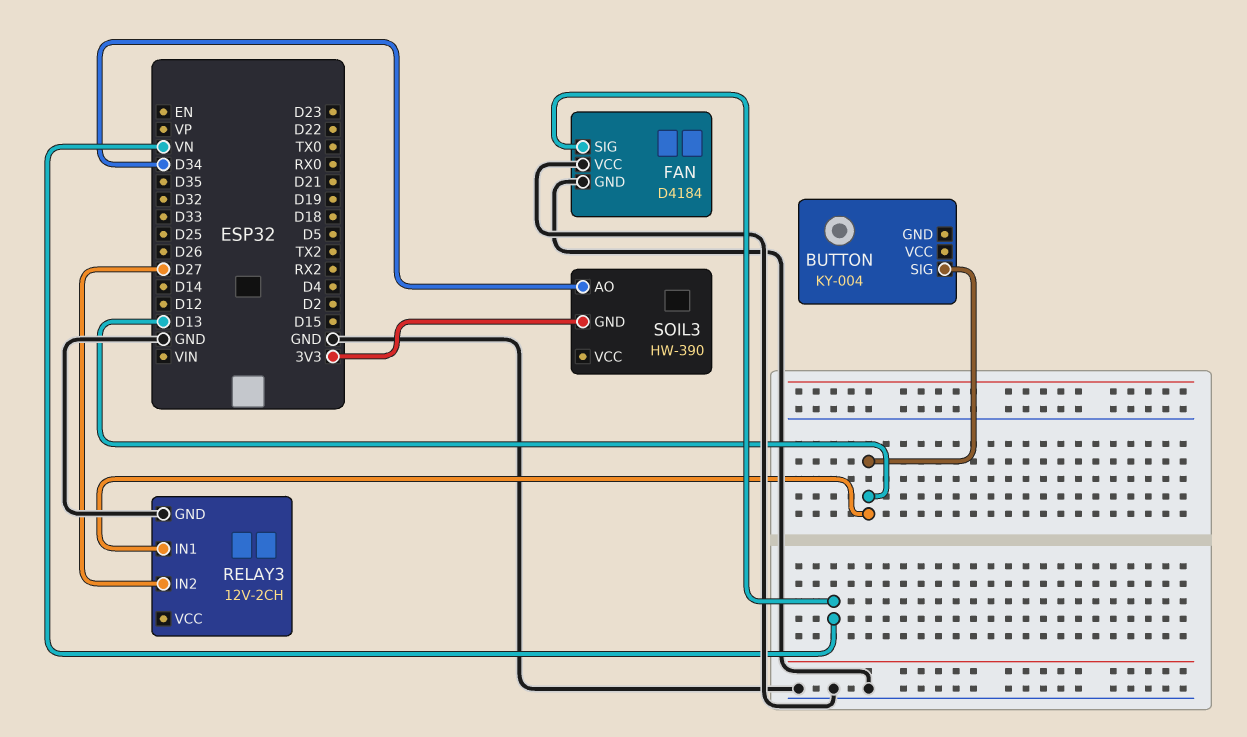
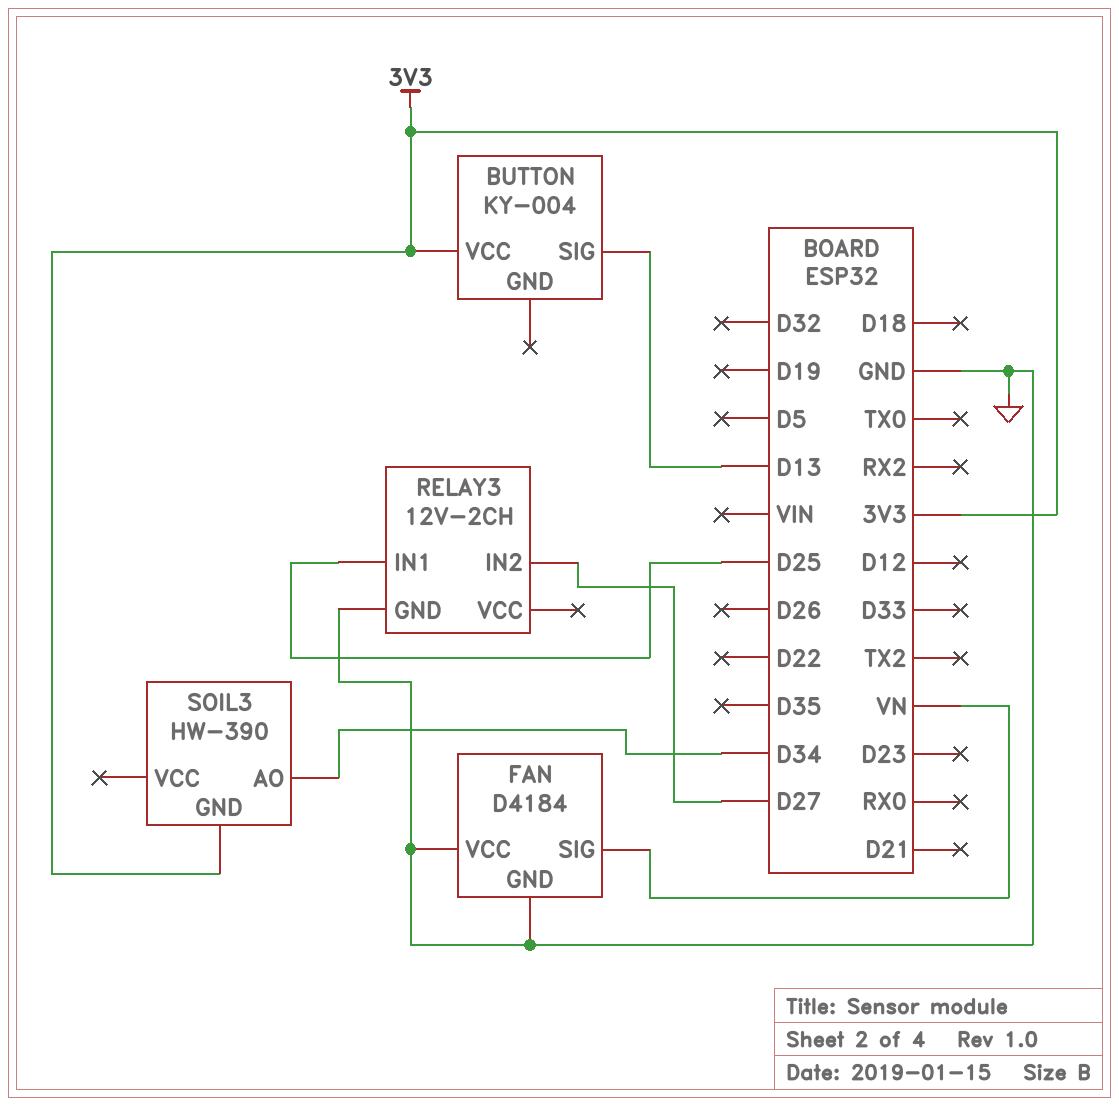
BUTTON pin VCC: none -> 3V3
RELAY3 pin IN1: D13 -> D25

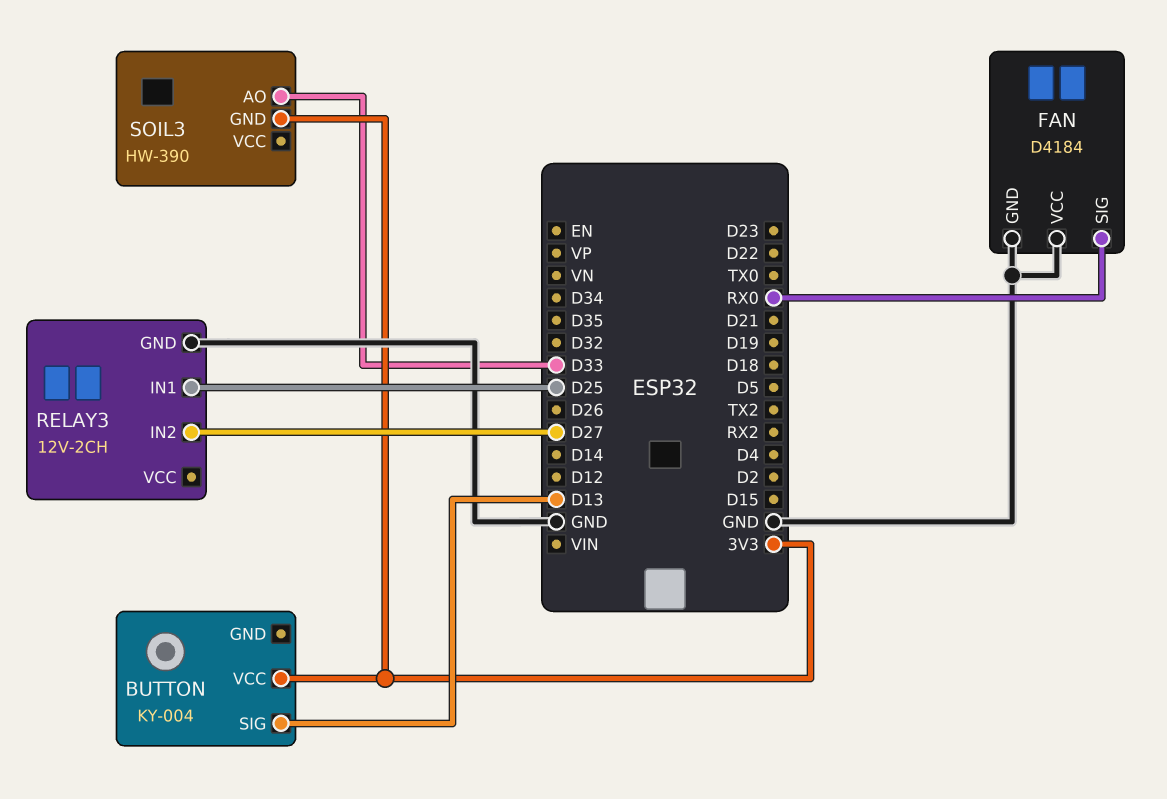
FAN pin SIG: VN -> RX0
SOIL3 pin AO: D34 -> D33

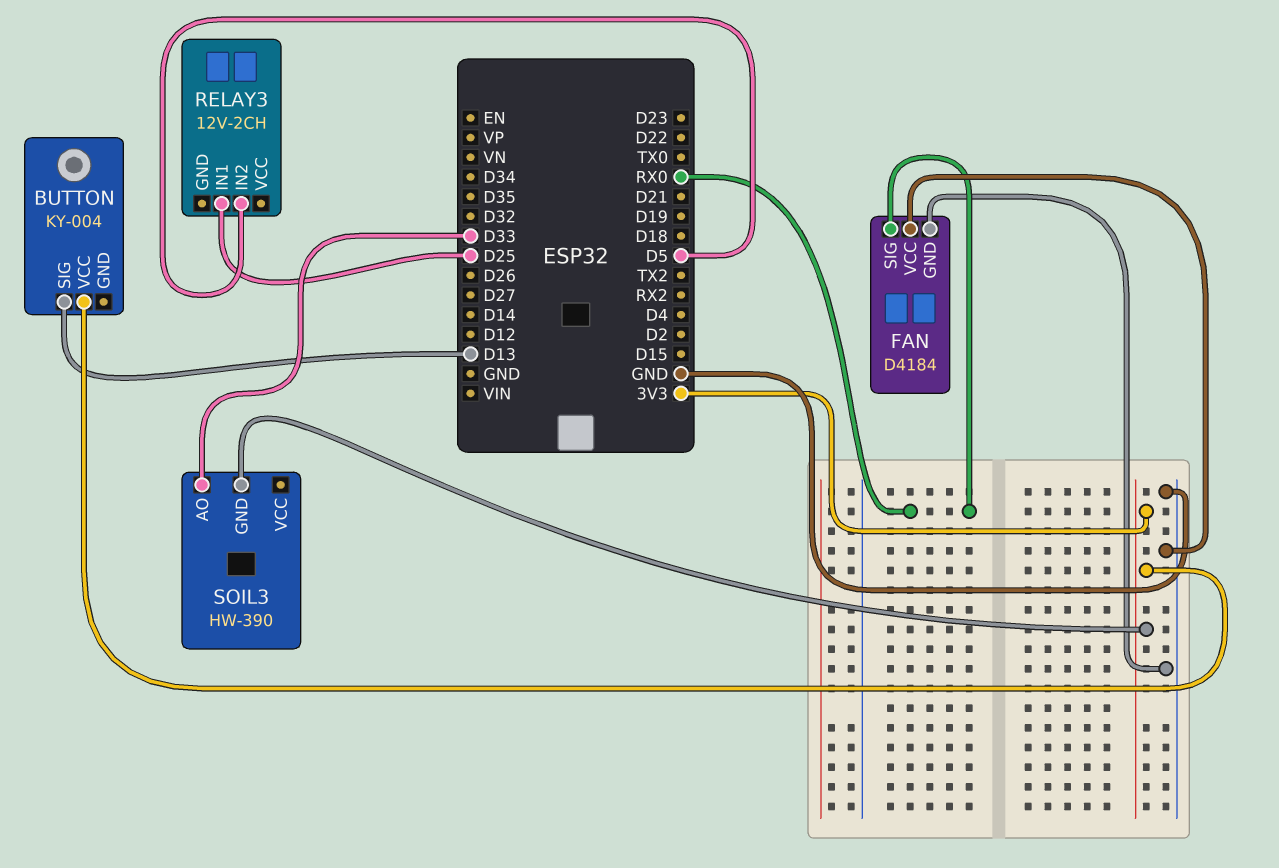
RELAY3 pin GND: GND -> none
RELAY3 pin IN2: D27 -> D5

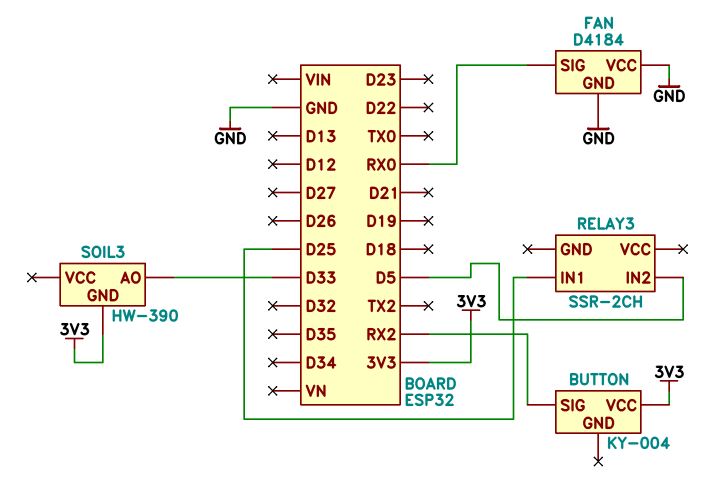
BUTTON pin SIG: D13 -> RX2
RELAY3: 12V-2CH -> SSR-2CH

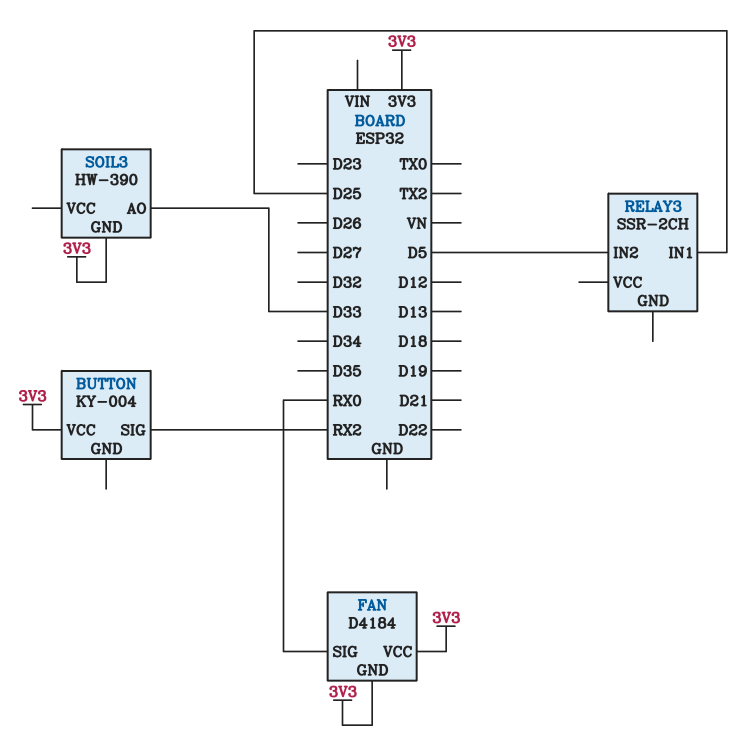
FAN pin GND: GND -> 3V3
FAN pin VCC: GND -> 3V3

